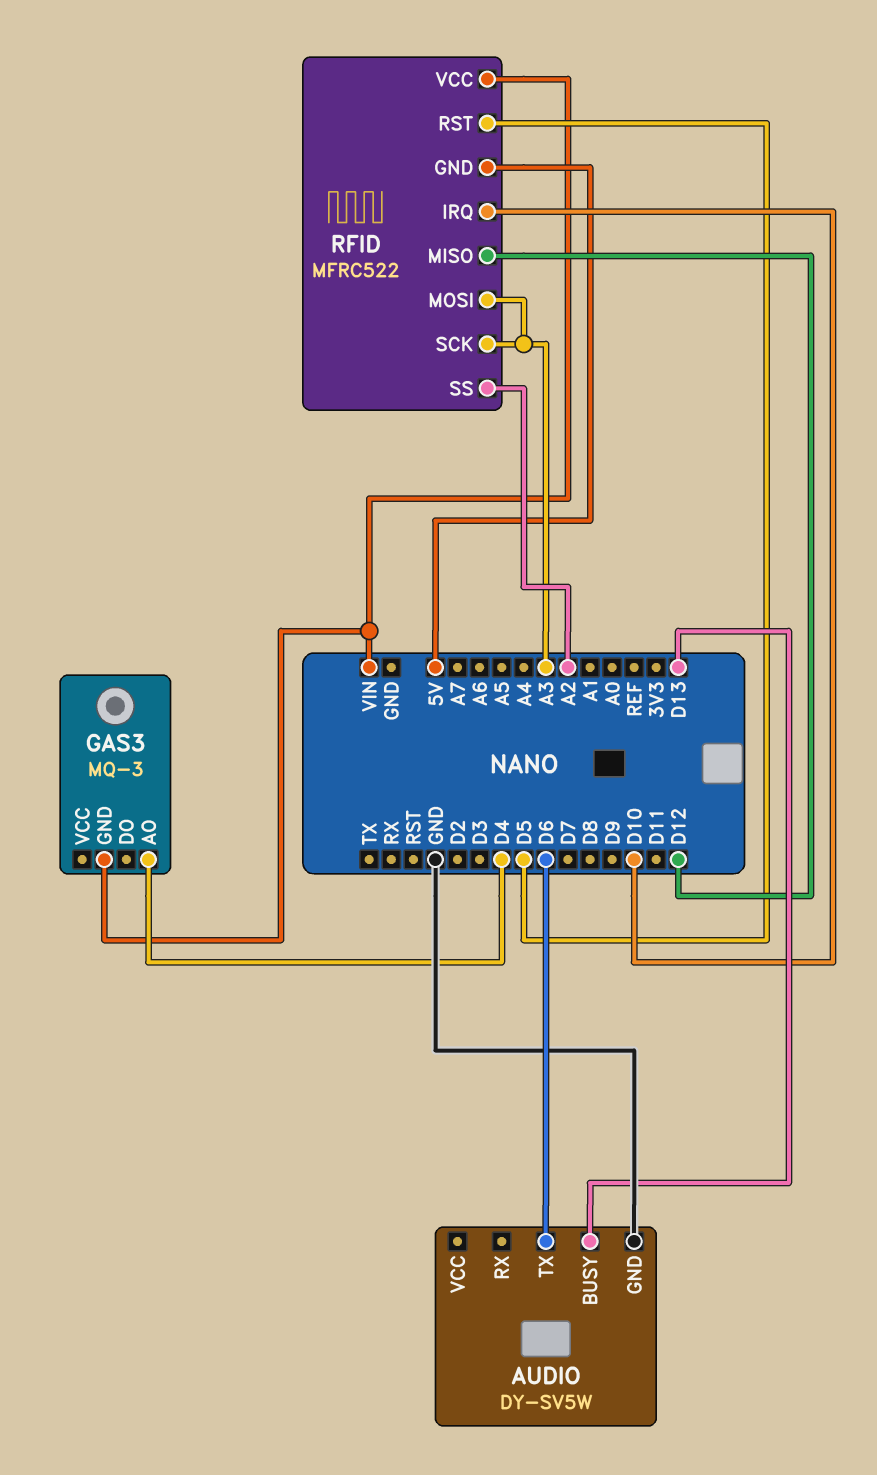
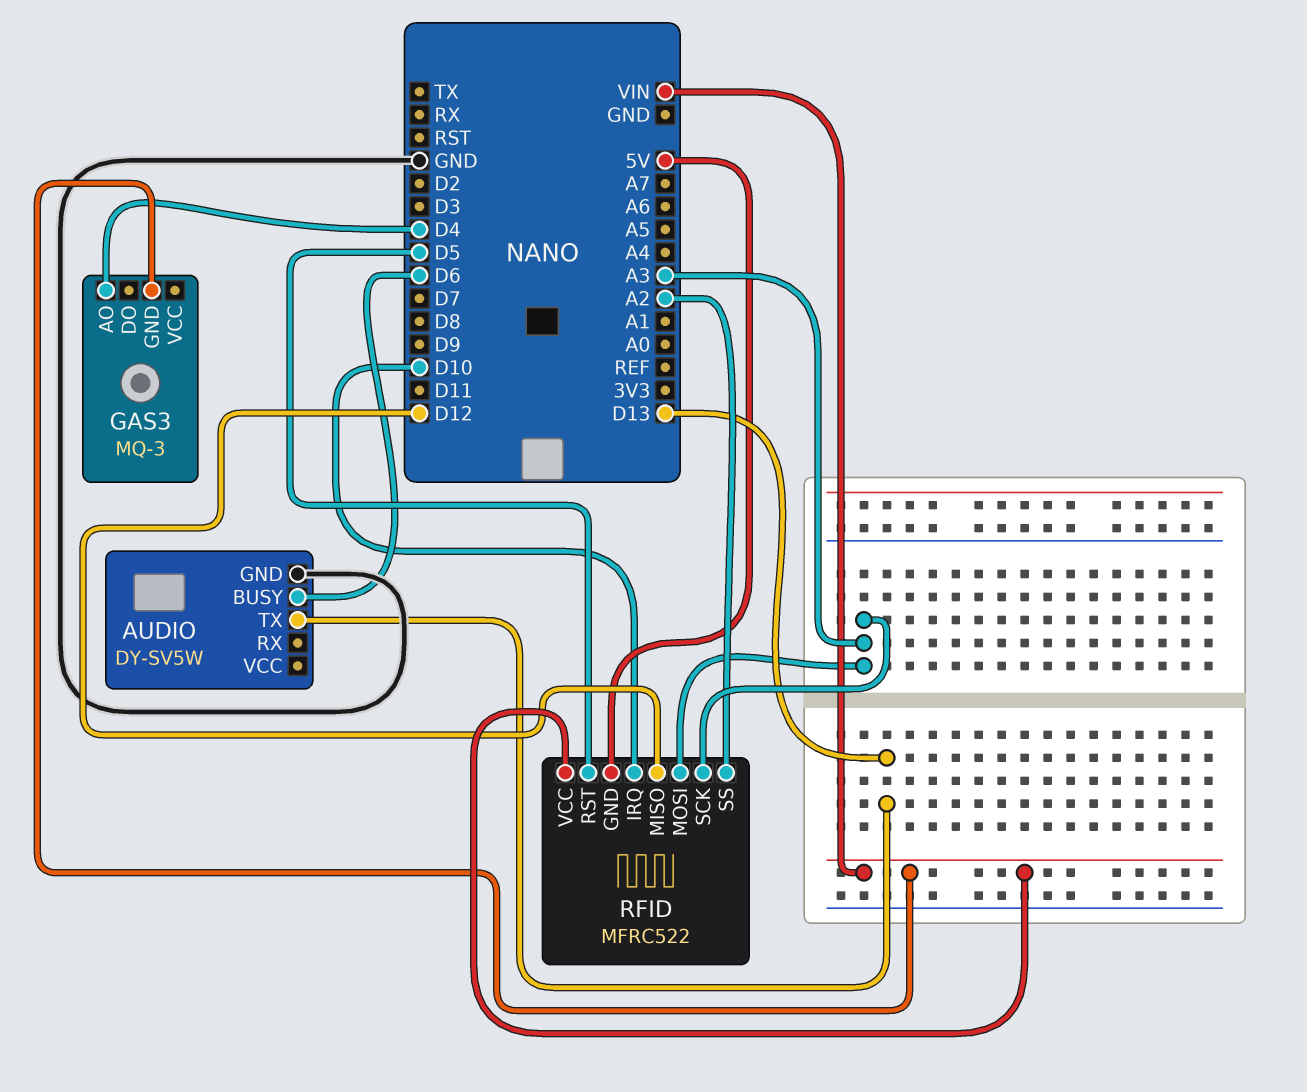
AUDIO pin BUSY: D13 -> D6
AUDIO pin TX: D6 -> D13

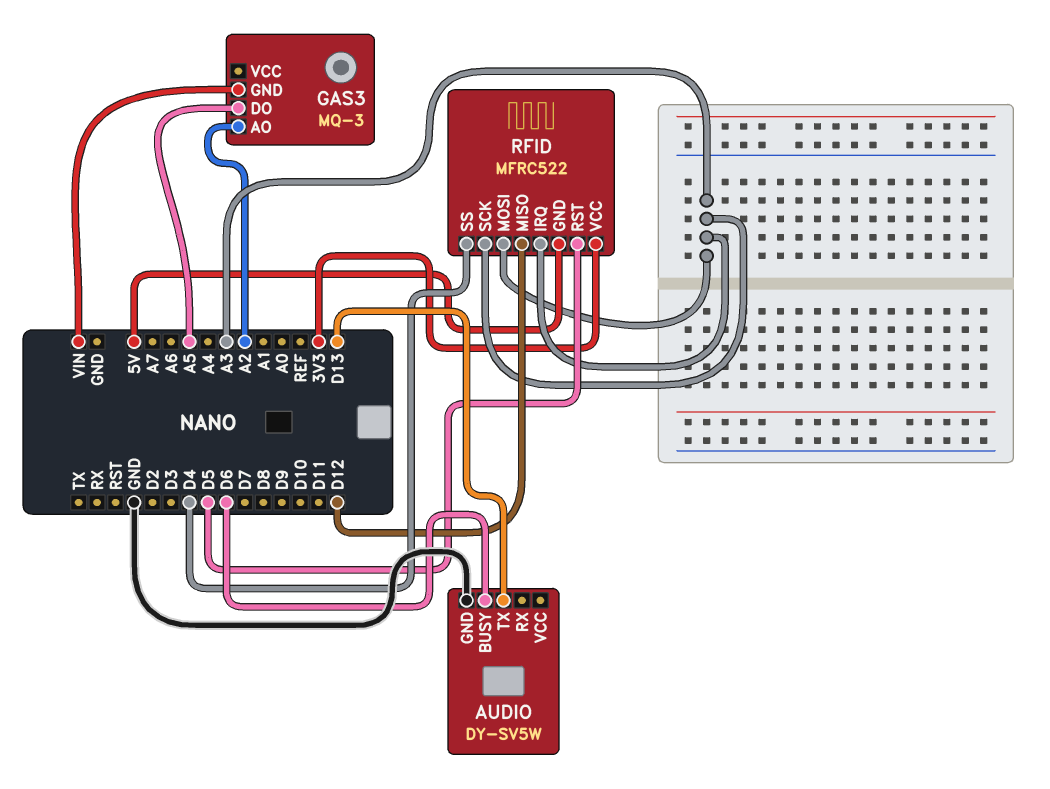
GAS3 pin AO: D4 -> A2
GAS3 pin DO: none -> A5
RFID pin IRQ: D10 -> A3
RFID pin SS: A2 -> D4
RFID pin VCC: VIN -> 3V3

